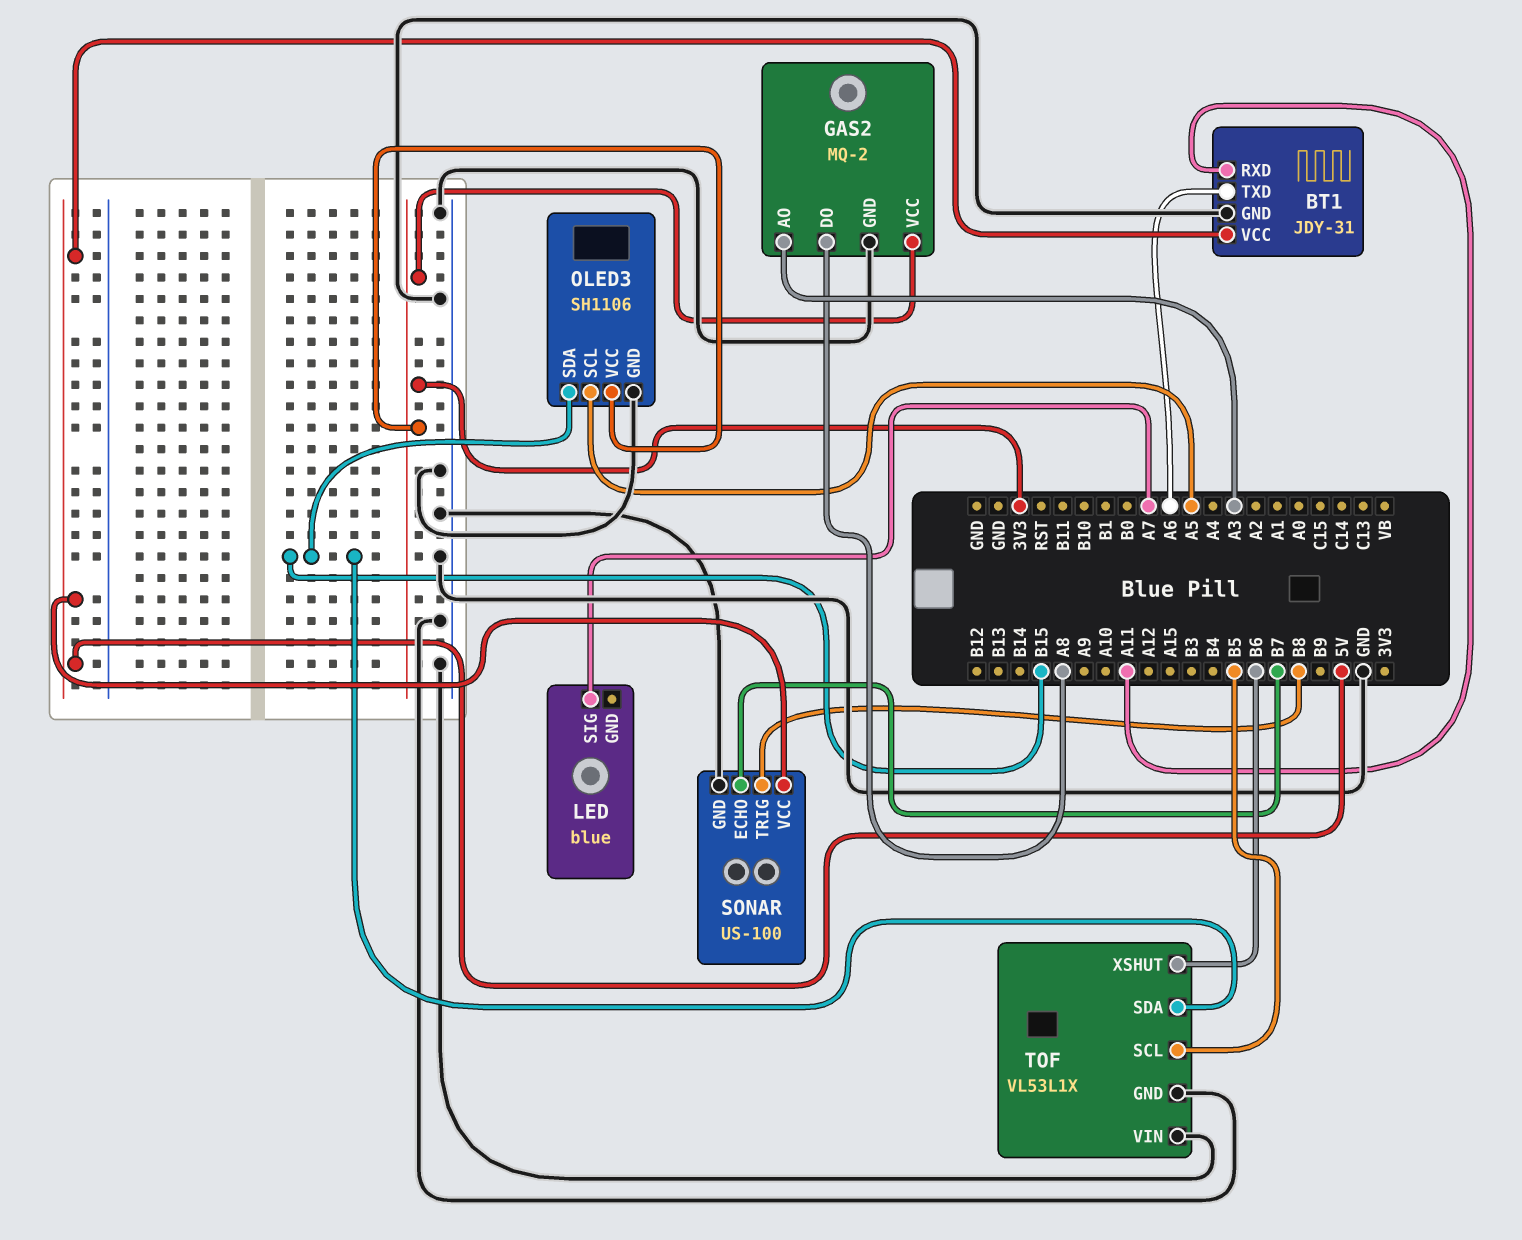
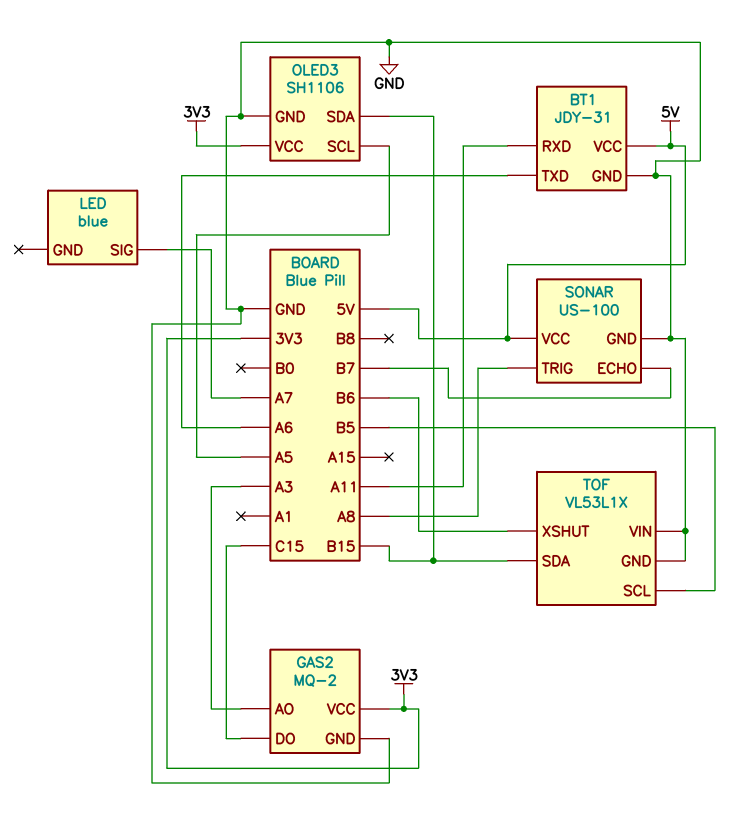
GAS2 pin DO: A8 -> C15
SONAR pin TRIG: B8 -> A8

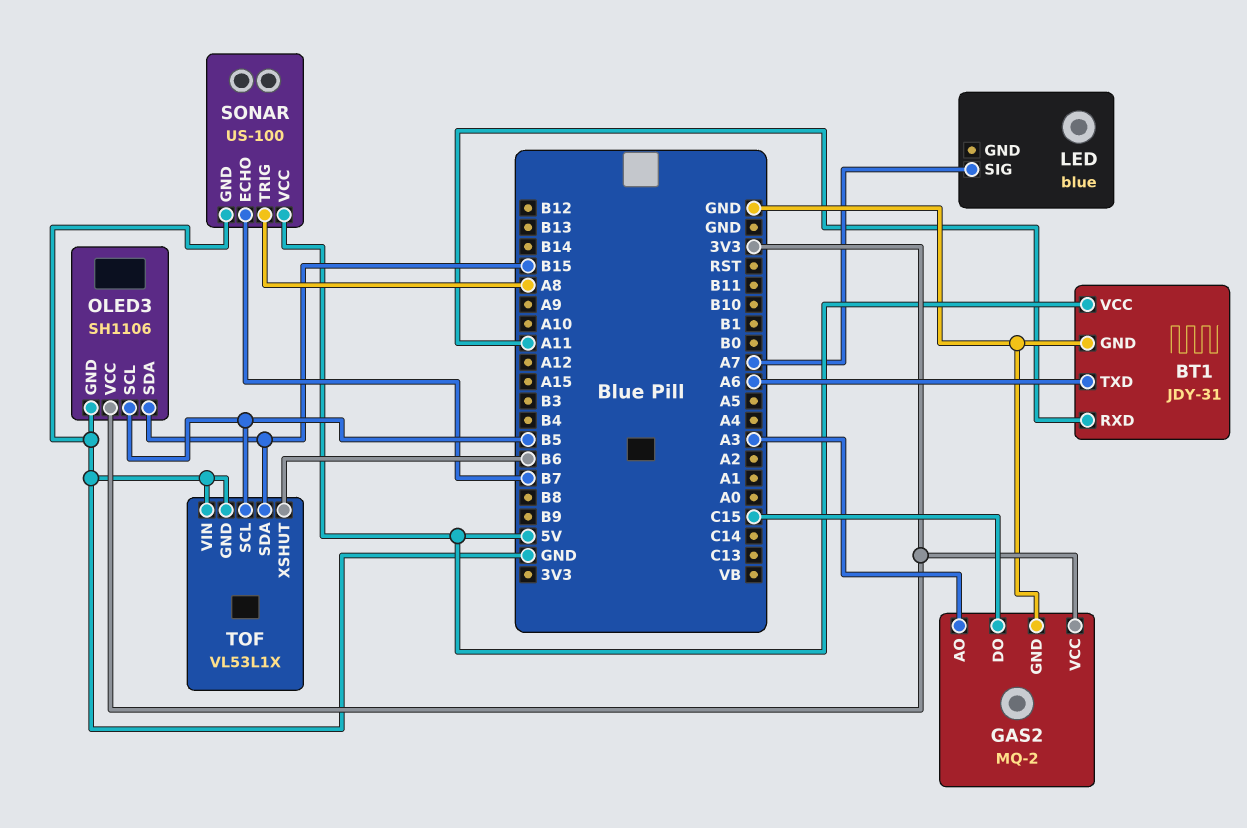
OLED3 pin SCL: A5 -> B5

